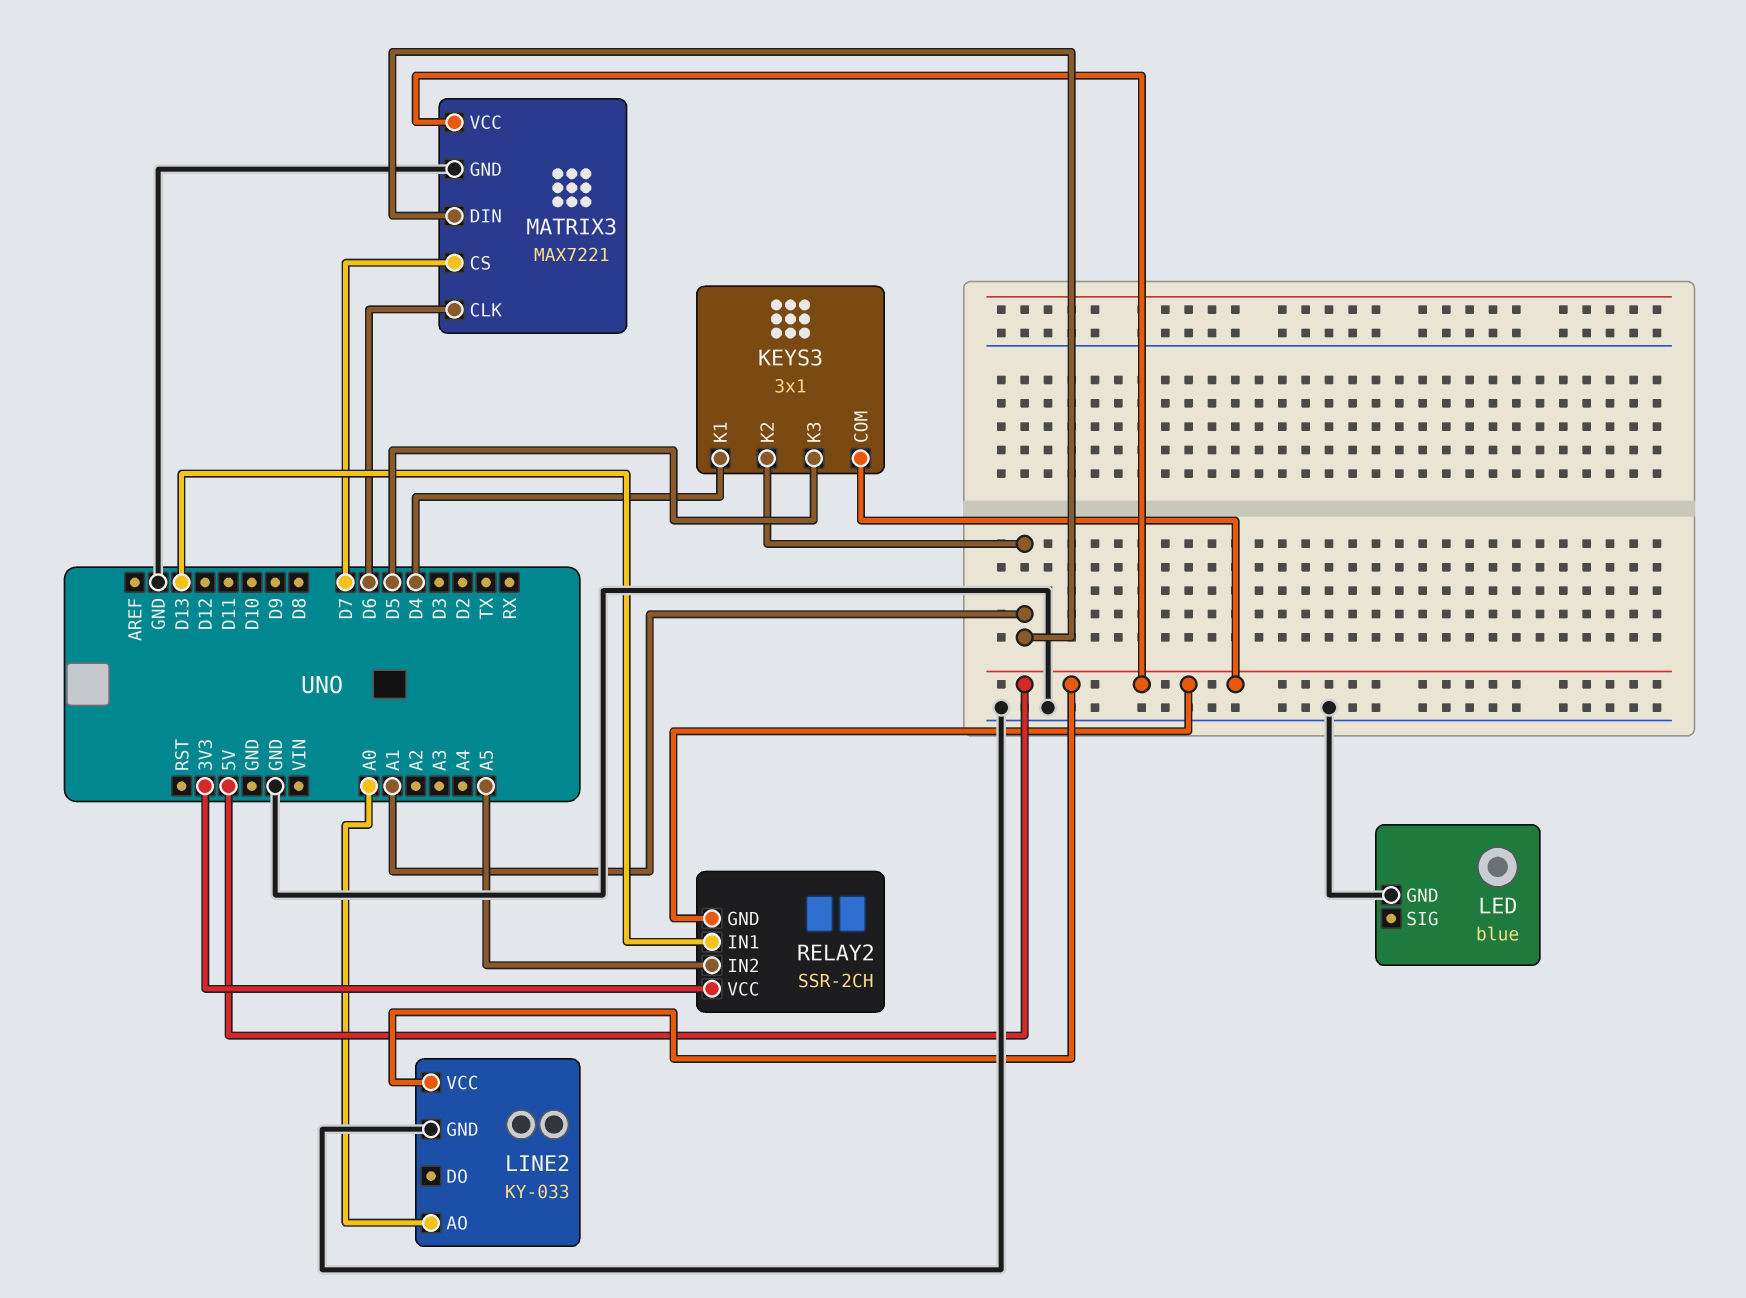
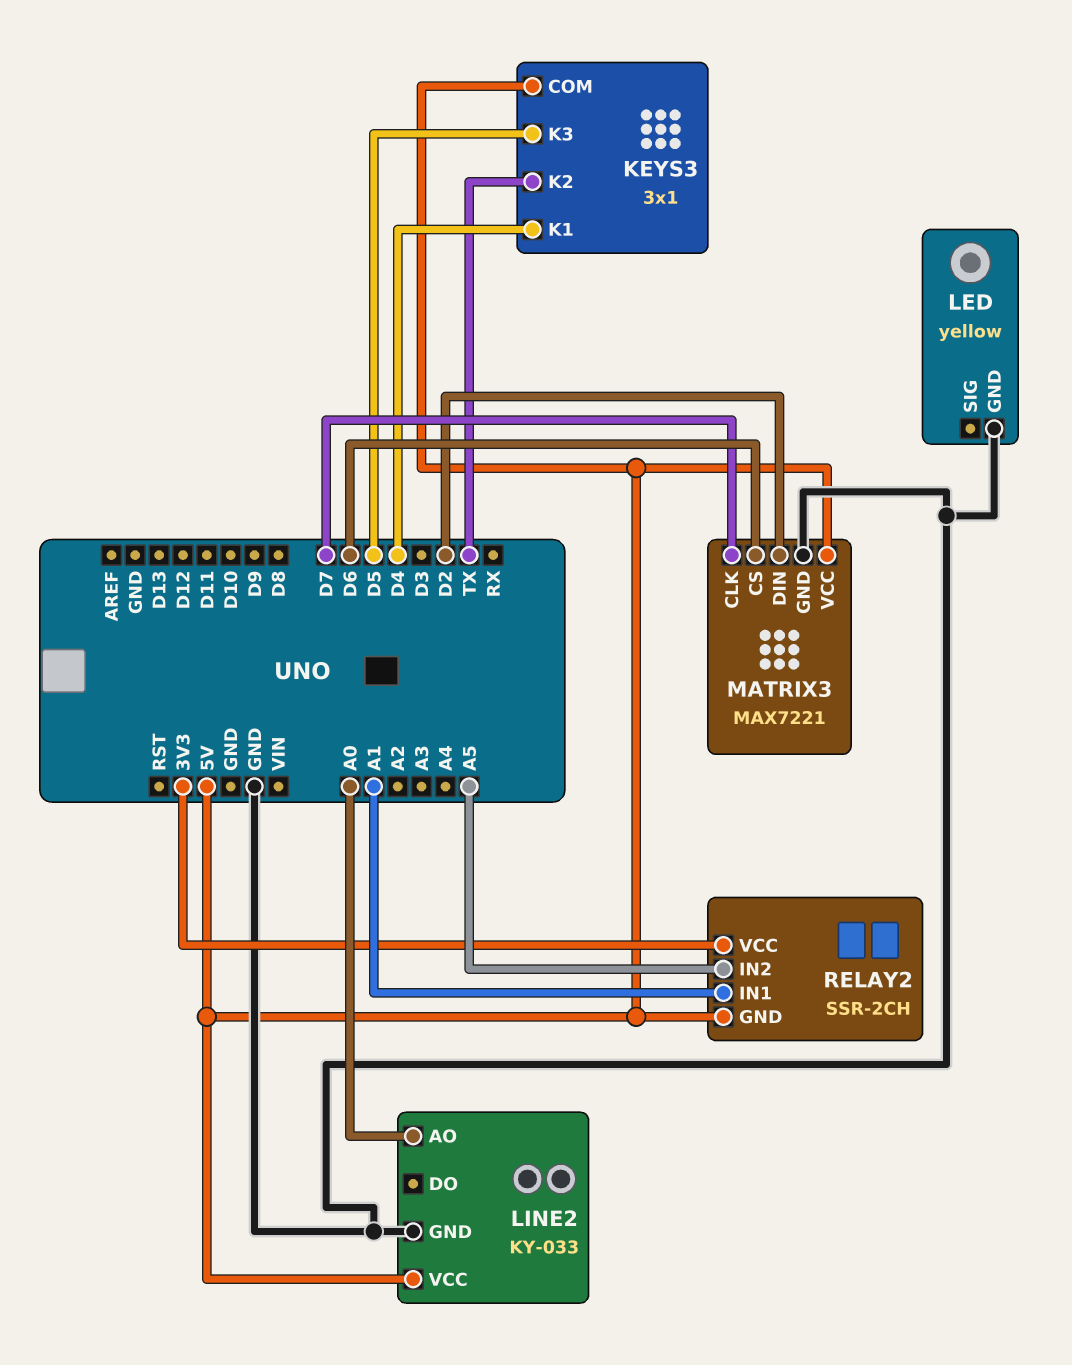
KEYS3 pin K2: A1 -> TX
LED: blue -> yellow
MATRIX3 pin CLK: D6 -> D7
MATRIX3 pin CS: D7 -> D6
MATRIX3 pin DIN: A1 -> D2
RELAY2 pin IN1: D13 -> A1

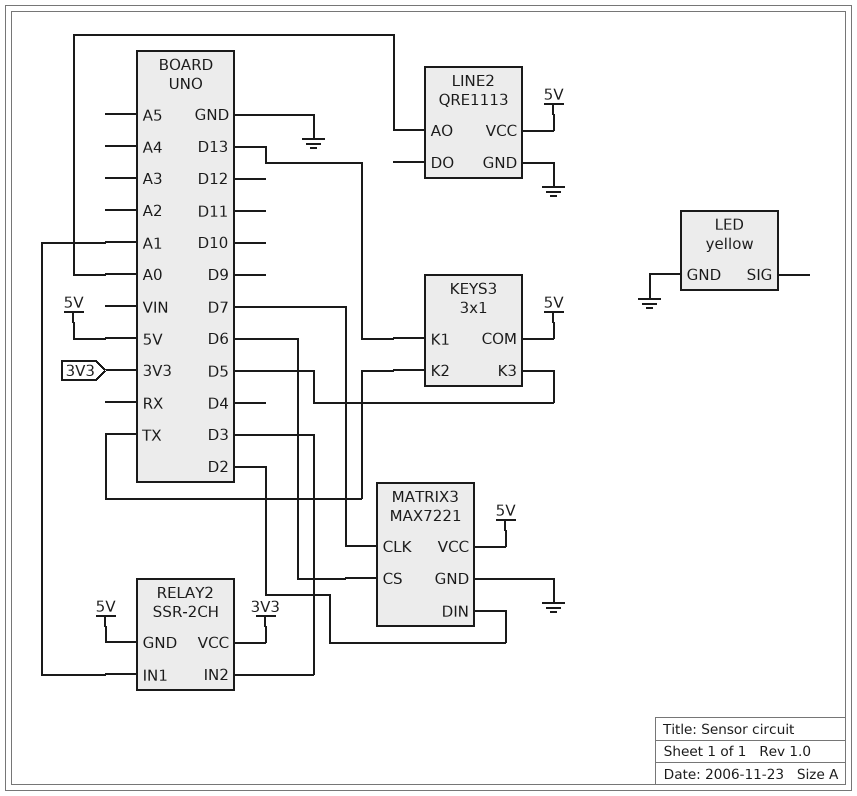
KEYS3 pin K1: D4 -> D13
LINE2: KY-033 -> QRE1113
RELAY2 pin IN2: A5 -> D3

